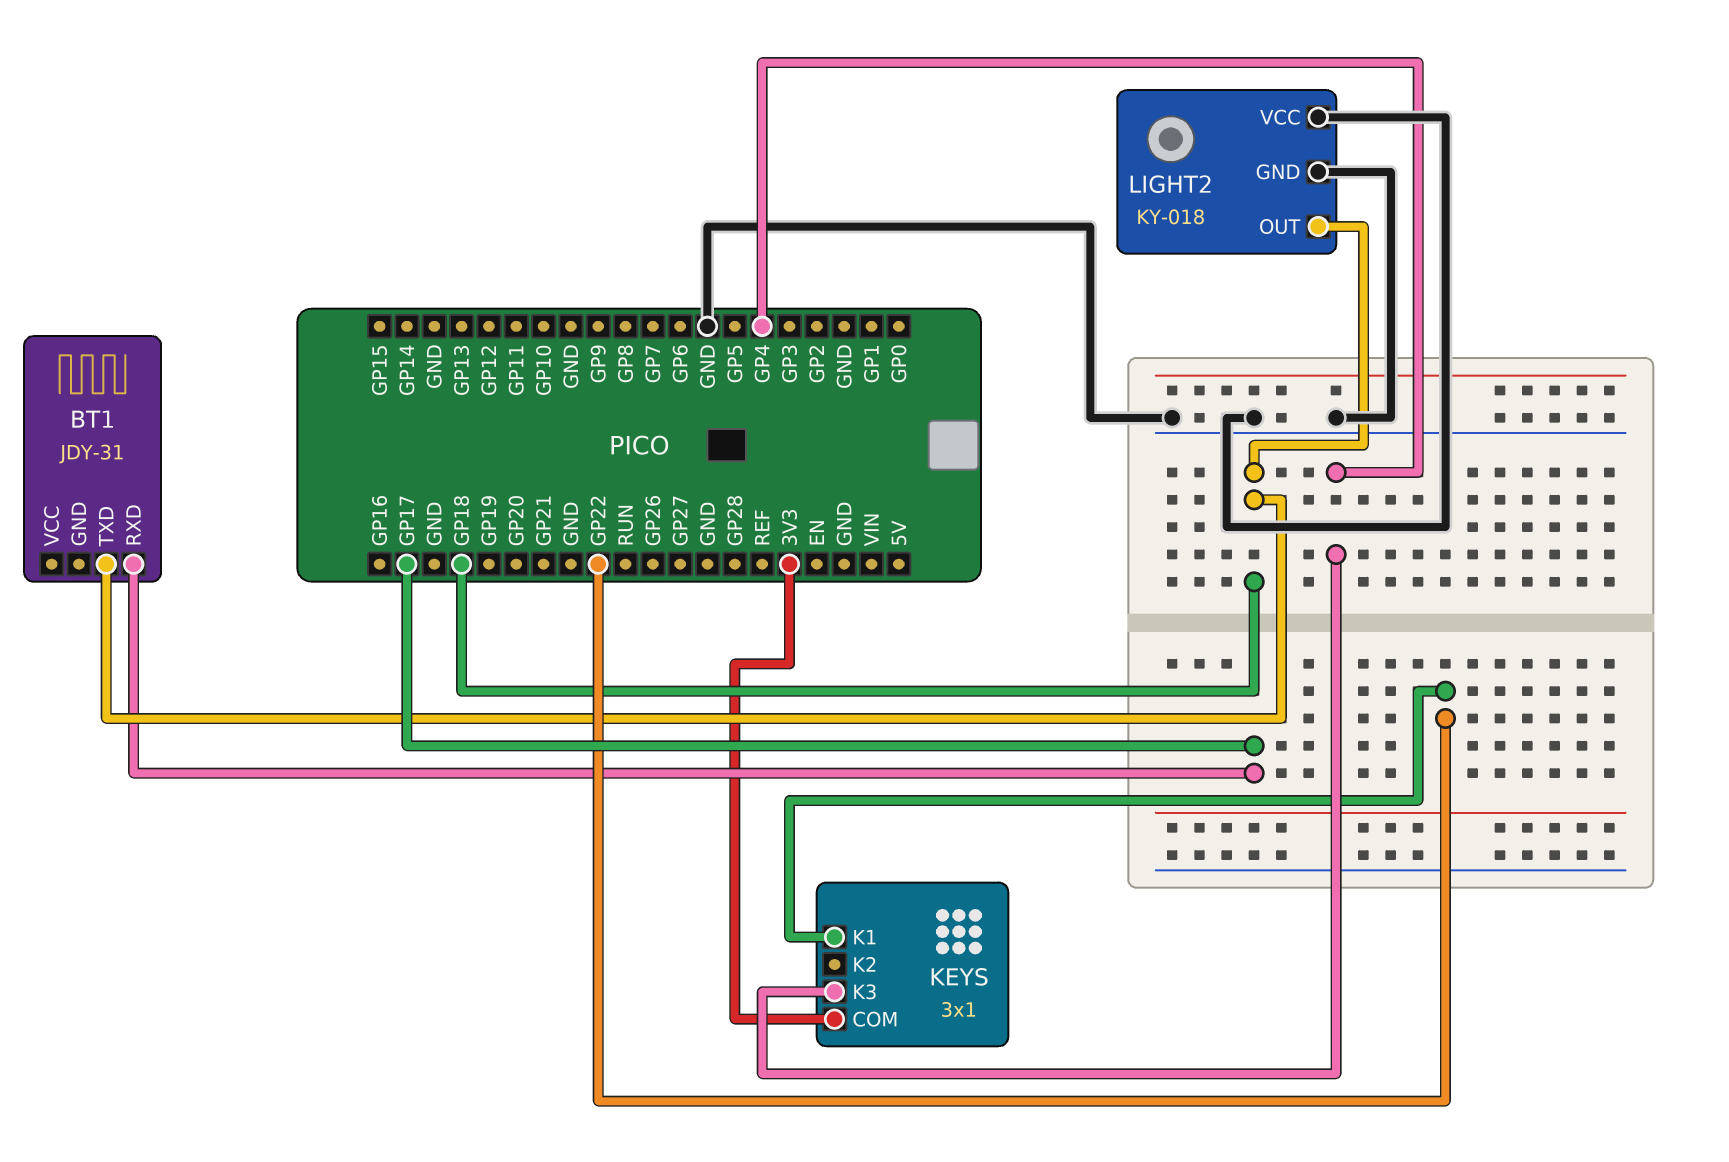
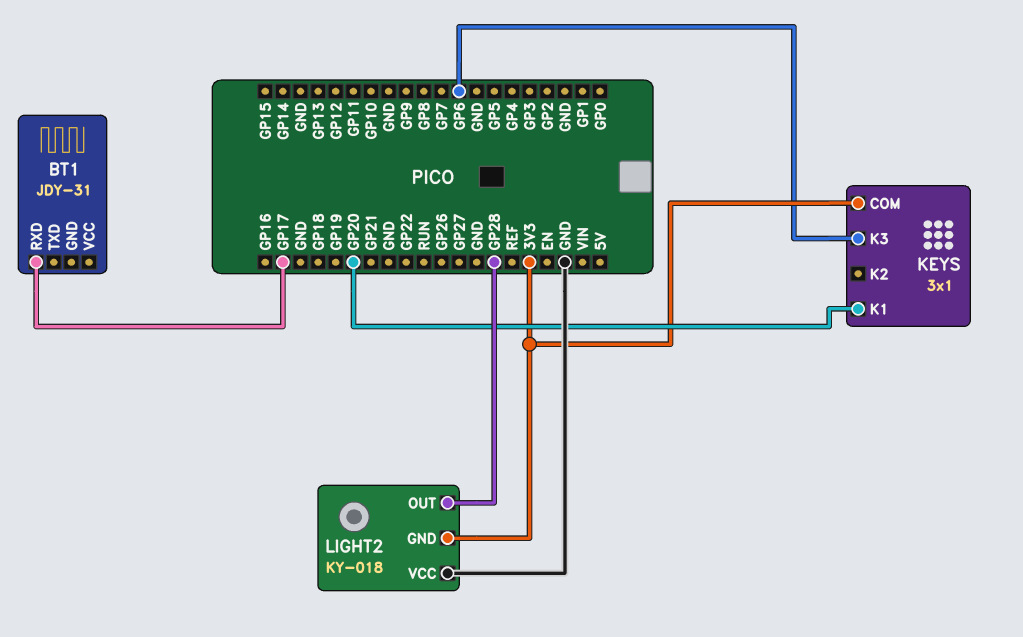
BT1 pin TXD: GP18 -> none
KEYS pin K1: GP22 -> GP20
KEYS pin K3: GP4 -> GP6
LIGHT2 pin GND: GND -> 3V3
LIGHT2 pin OUT: GP18 -> GP28

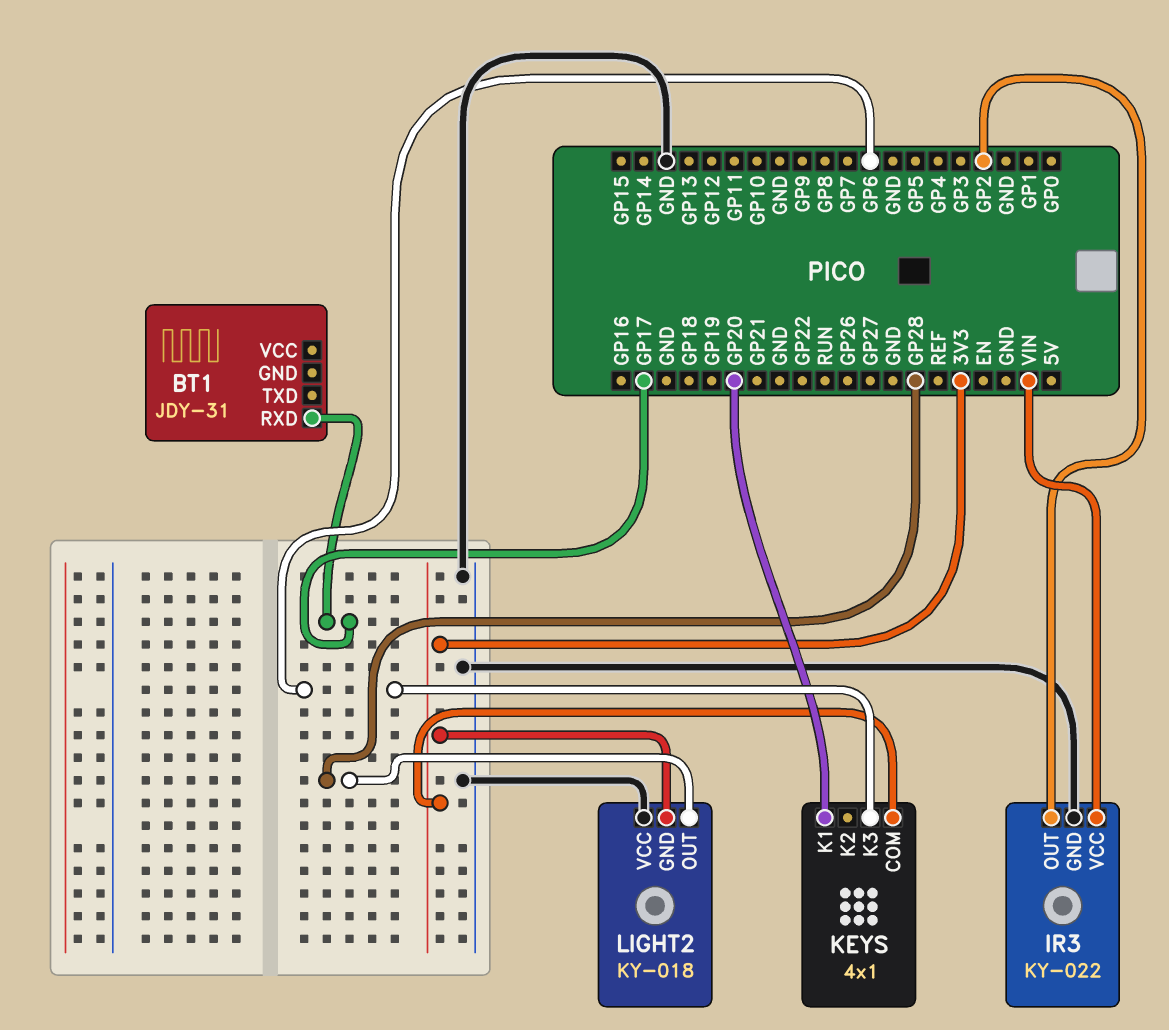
IR3: none -> KY-022
IR3 pin GND: none -> GND
IR3 pin OUT: none -> GP2
IR3 pin VCC: none -> VIN
KEYS: 3x1 -> 4x1

